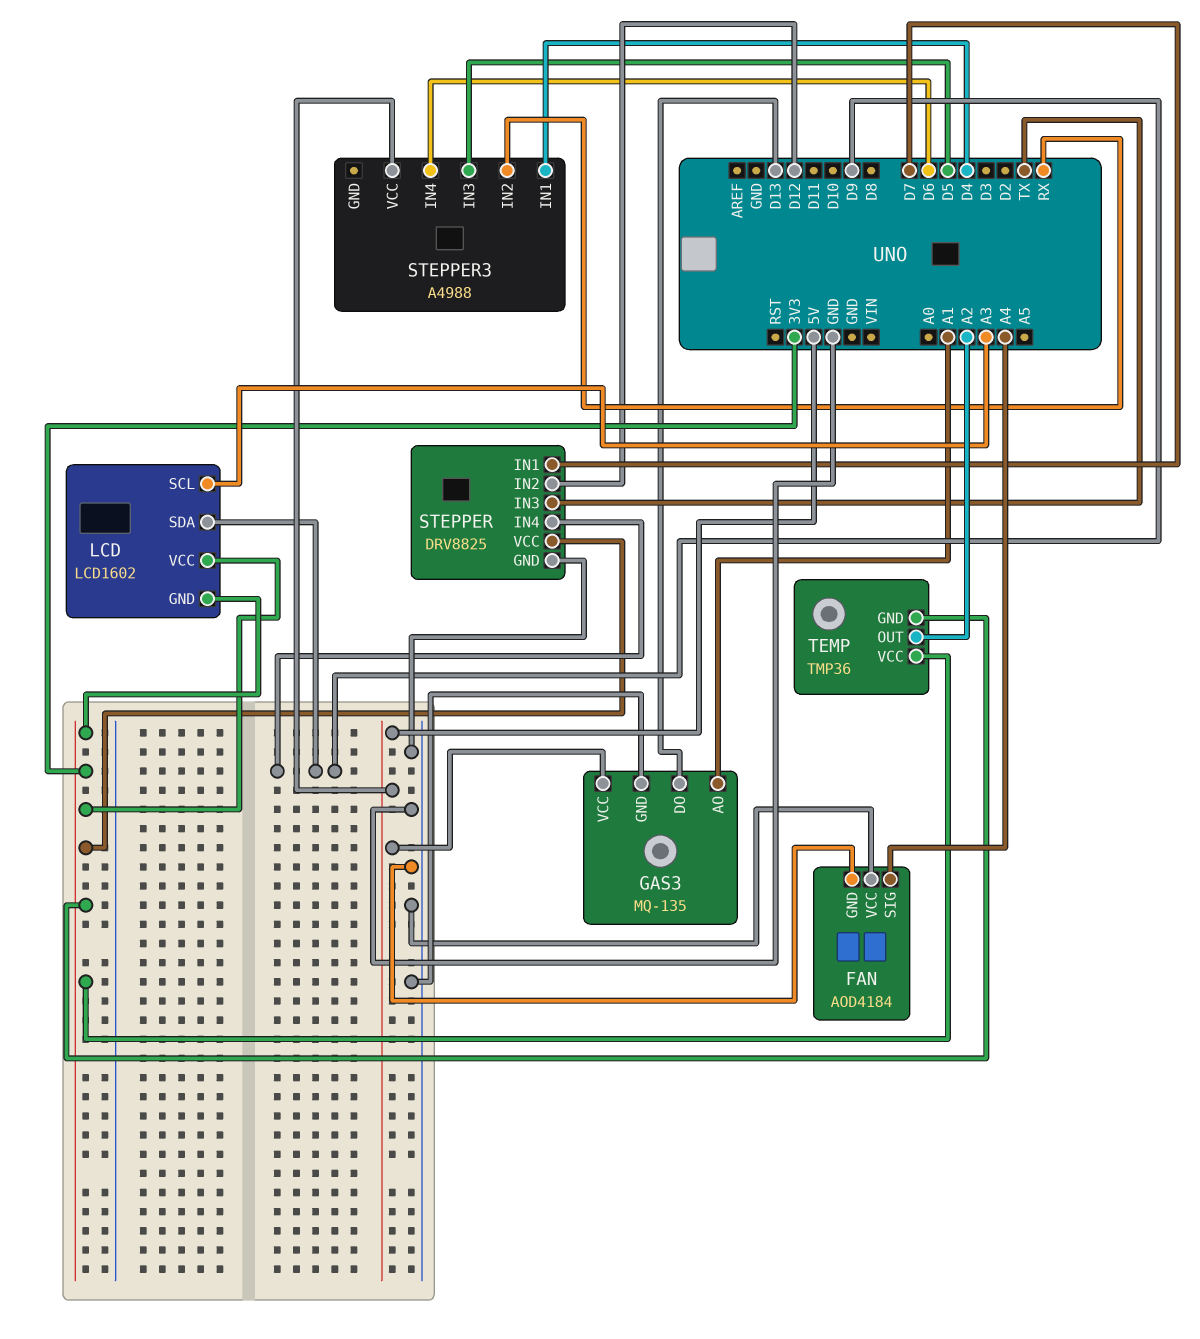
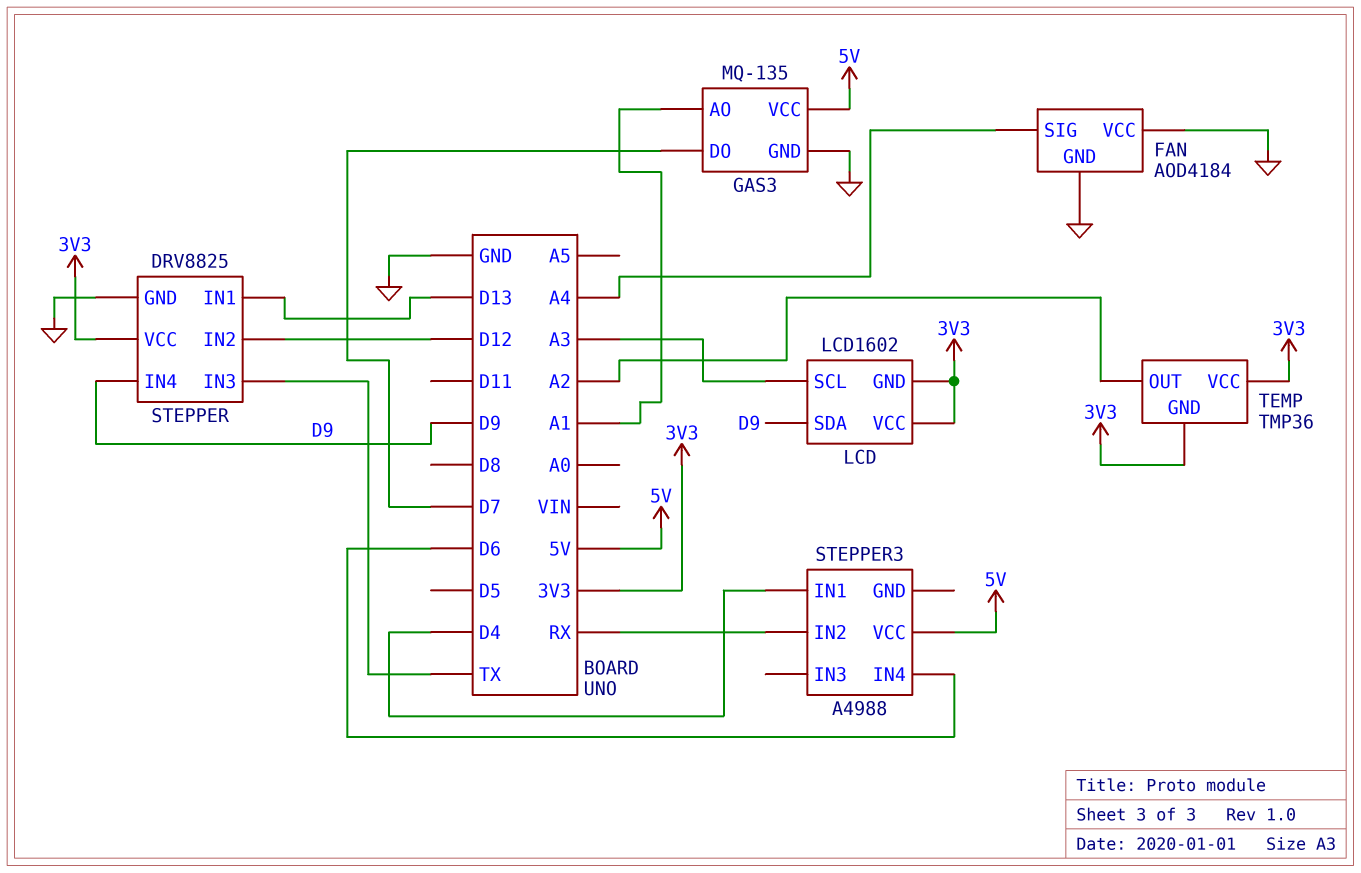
GAS3 pin DO: D13 -> D7
STEPPER pin IN1: D7 -> D13
STEPPER3 pin IN3: D5 -> none

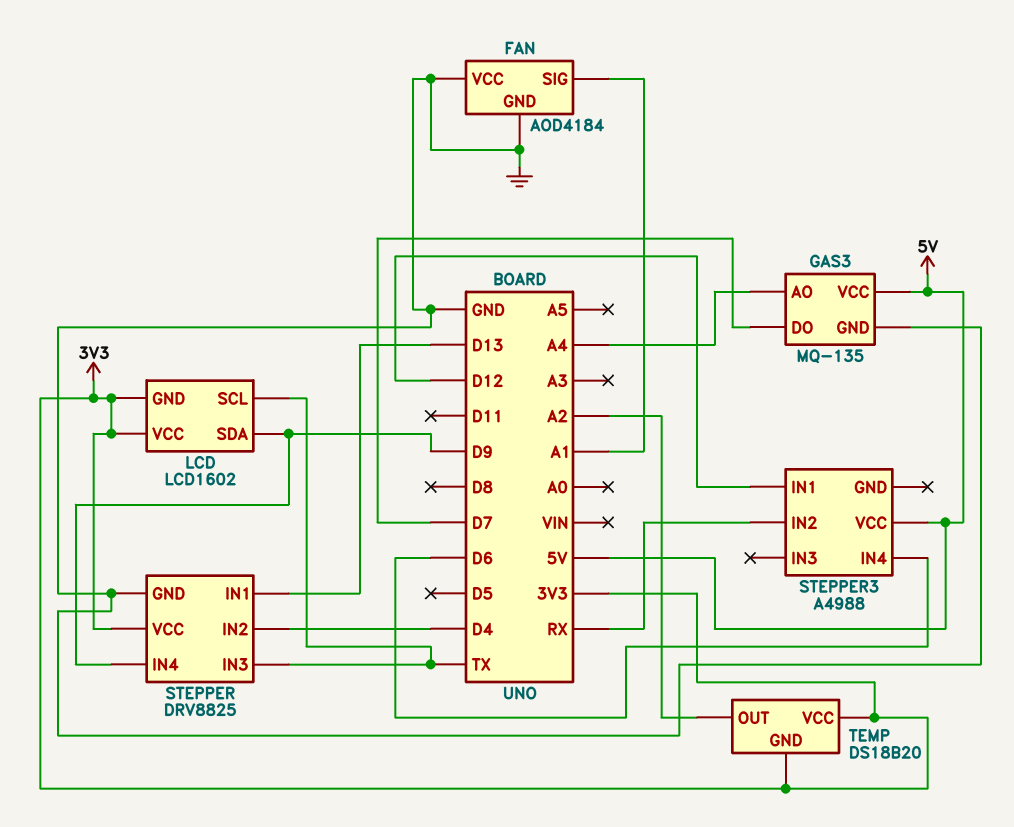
FAN pin SIG: A4 -> A1
GAS3 pin AO: A1 -> A4
LCD pin SCL: A3 -> TX
STEPPER pin IN2: D12 -> D4
STEPPER3 pin IN1: D4 -> D12
TEMP: TMP36 -> DS18B20

